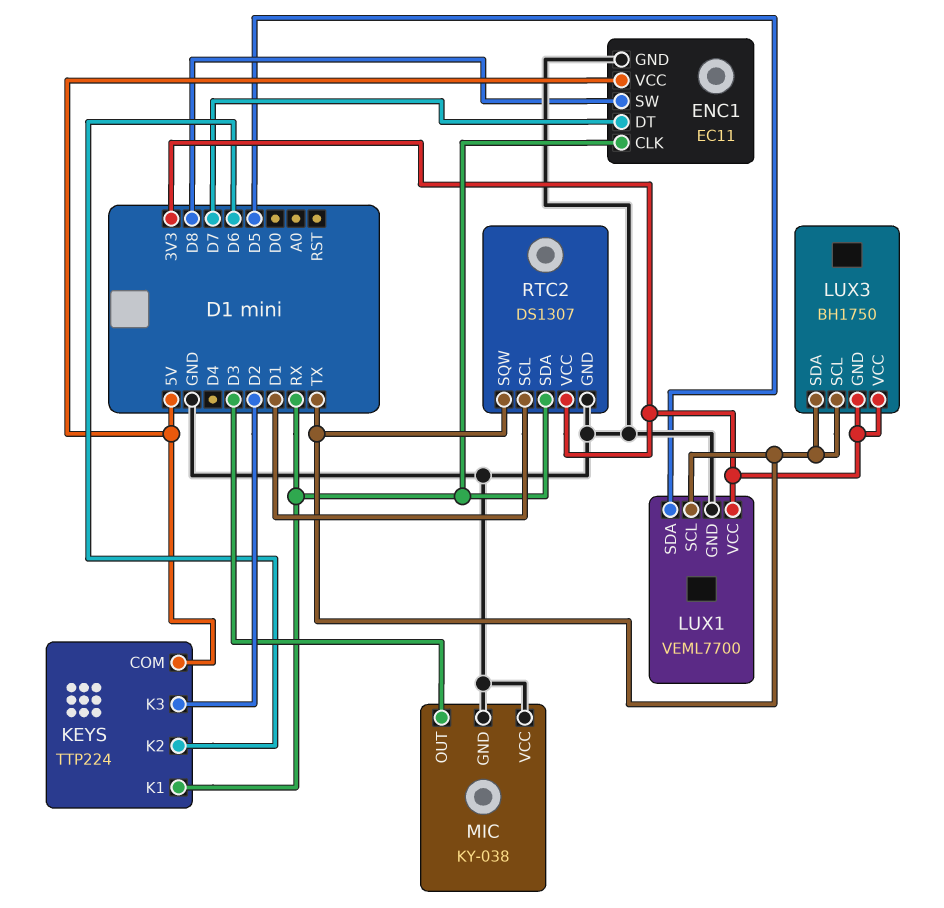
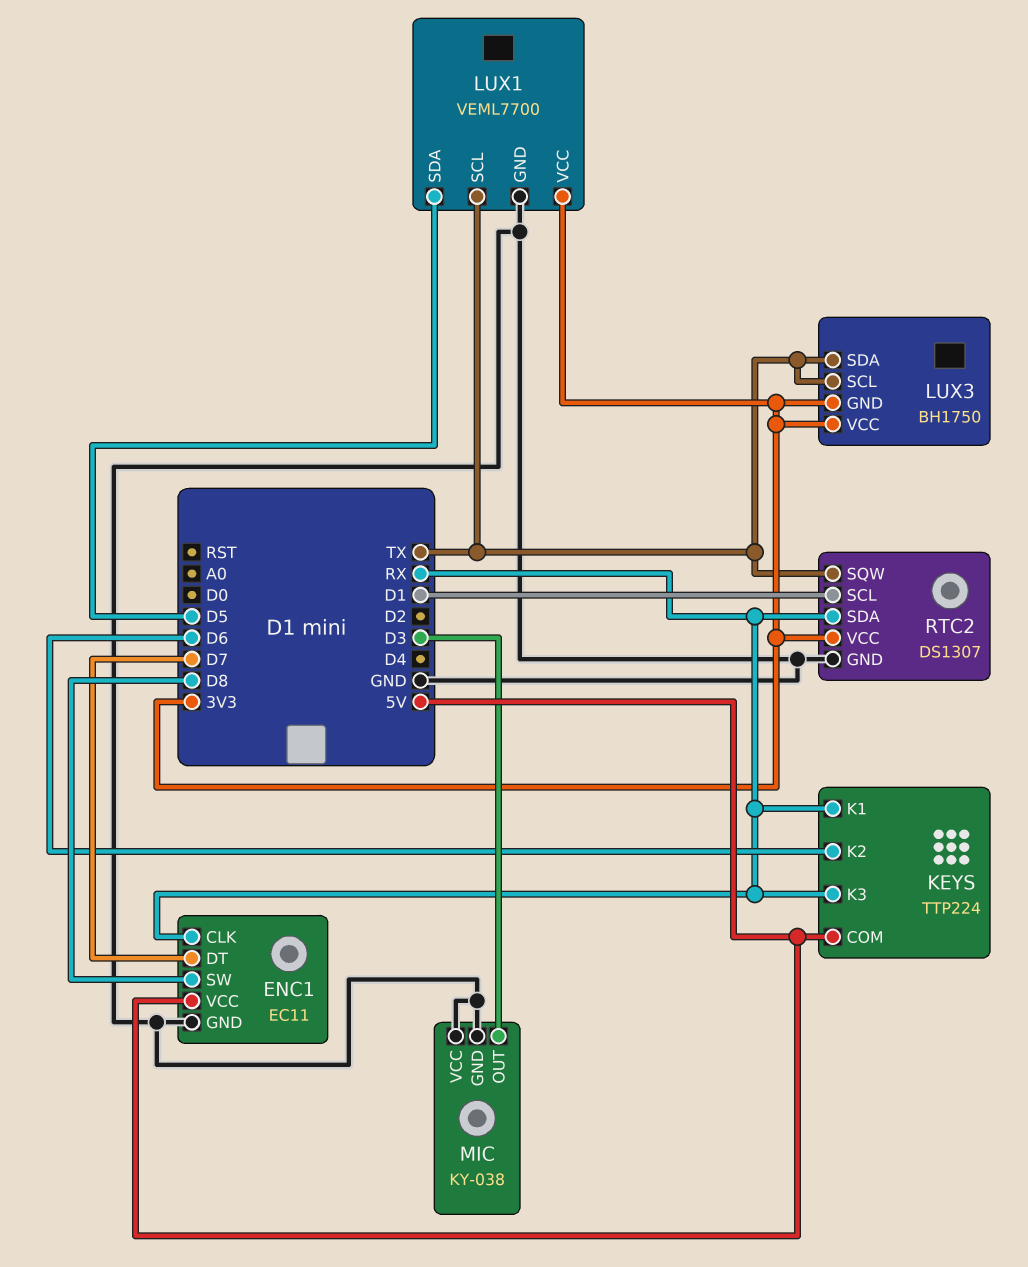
KEYS pin K3: D2 -> RX

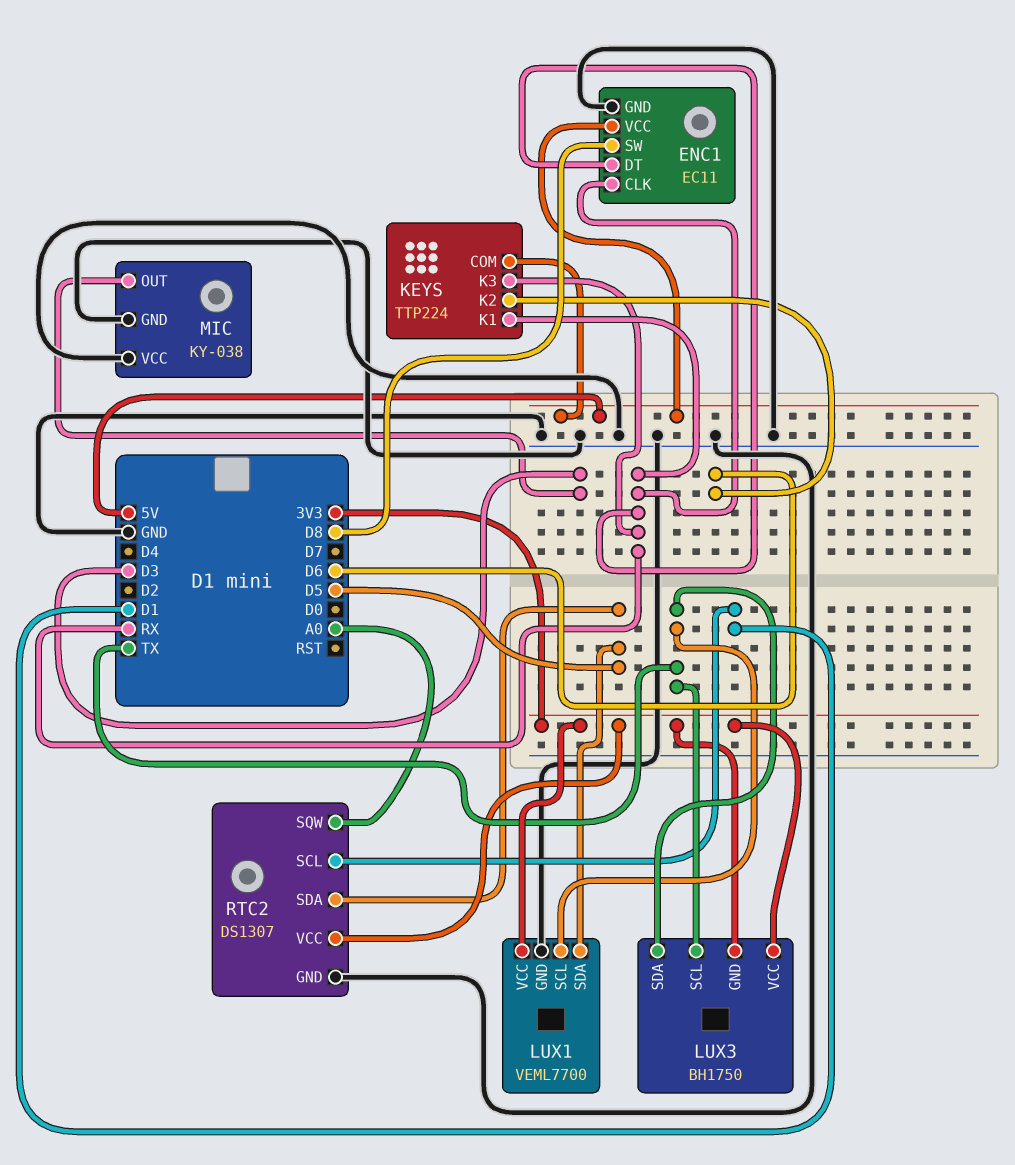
ENC1 pin DT: D7 -> RX
RTC2 pin SDA: RX -> D5
RTC2 pin SQW: TX -> A0

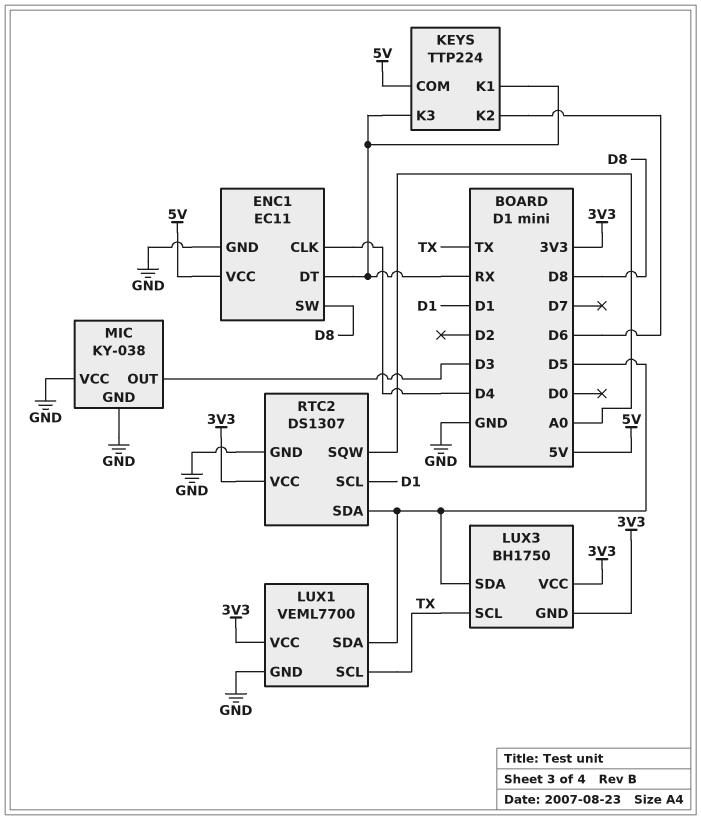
ENC1 pin CLK: RX -> D4
LUX3 pin SDA: TX -> D5

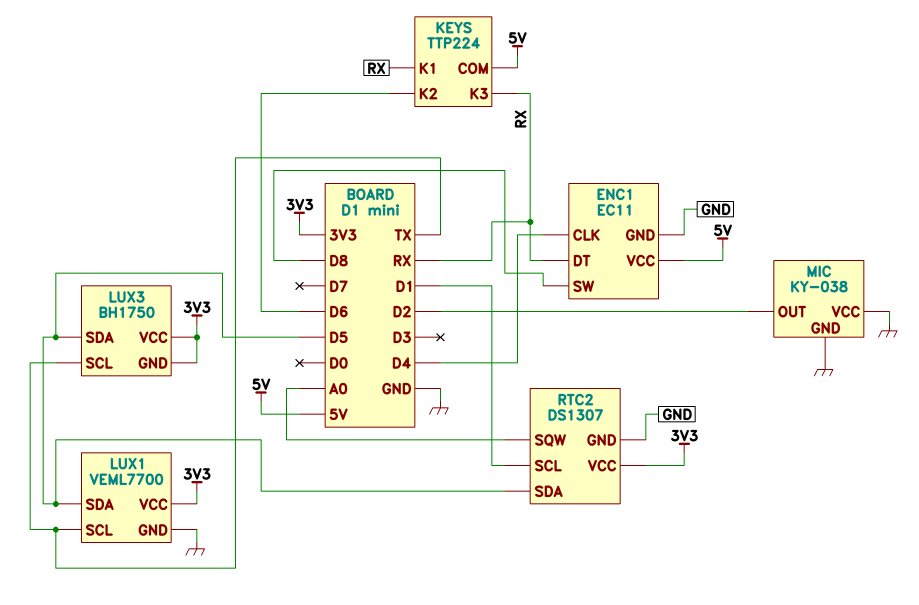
MIC pin OUT: D3 -> D2

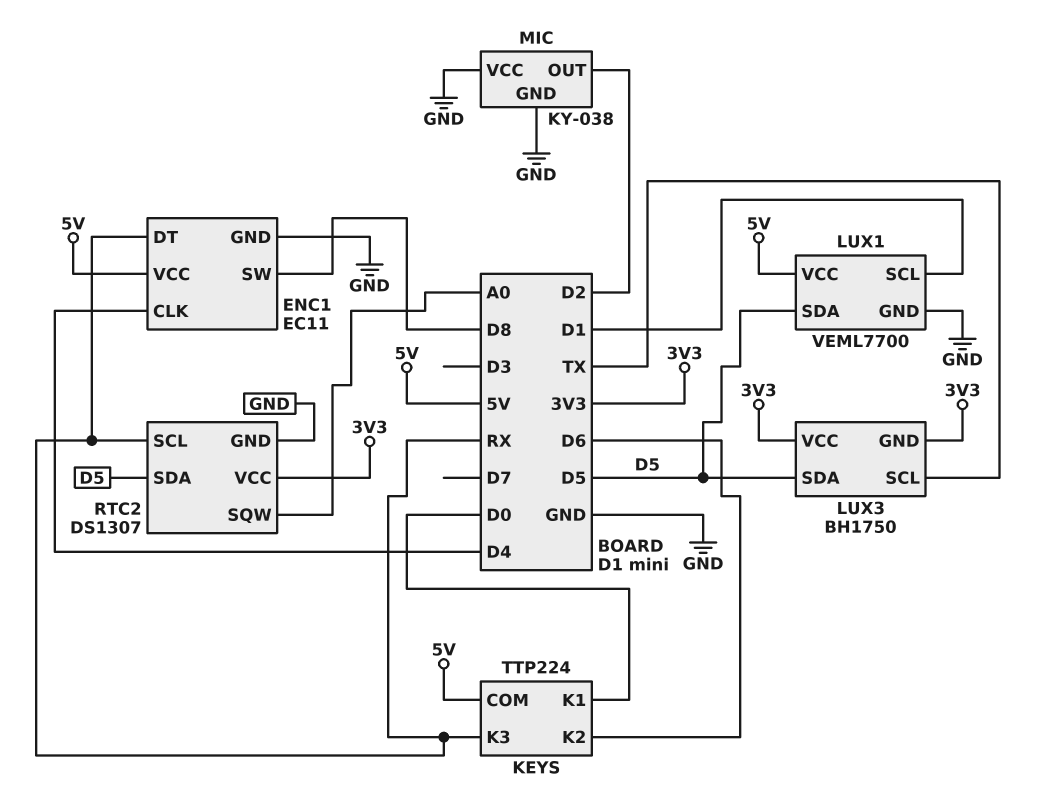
KEYS pin K1: RX -> D0
LUX1 pin SCL: TX -> D1
LUX1 pin VCC: 3V3 -> 5V
RTC2 pin SCL: D1 -> RX

